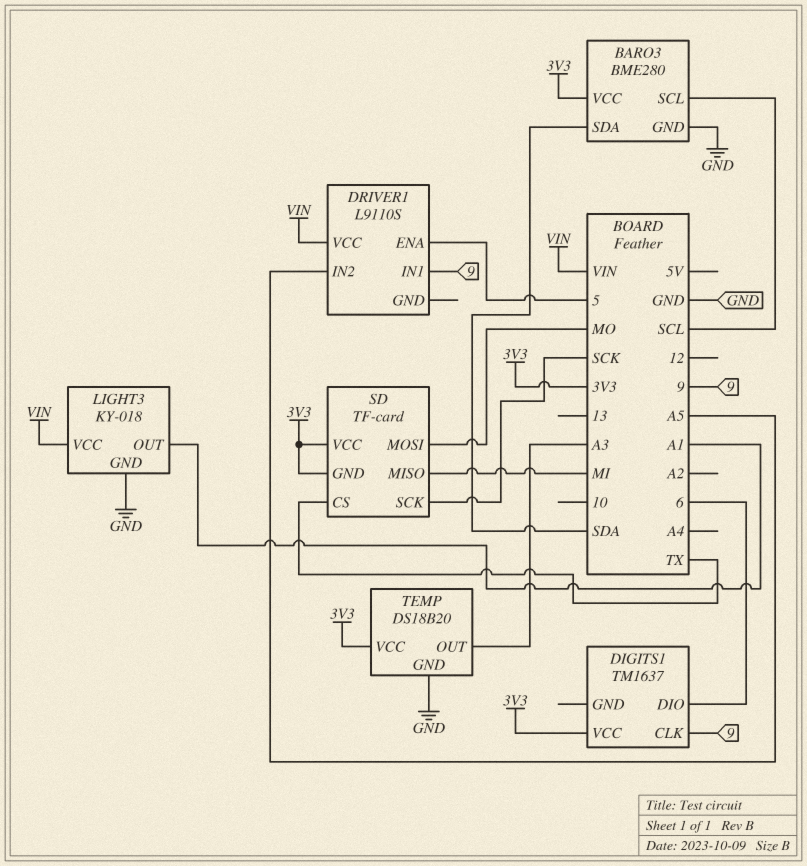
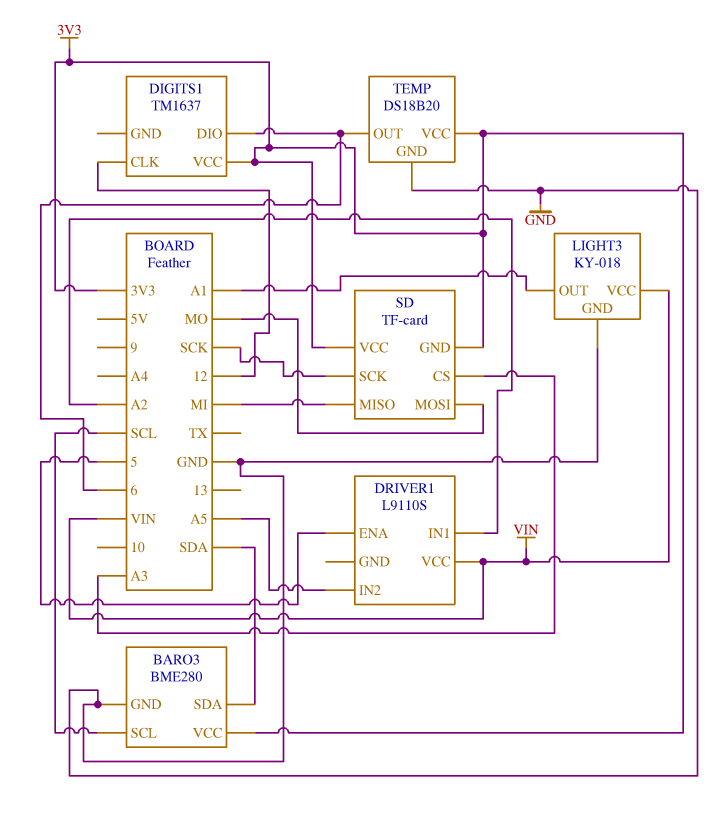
DIGITS1 pin CLK: 9 -> 12
DRIVER1 pin IN1: 9 -> A2
SD pin CS: TX -> A3
TEMP pin OUT: A3 -> 6

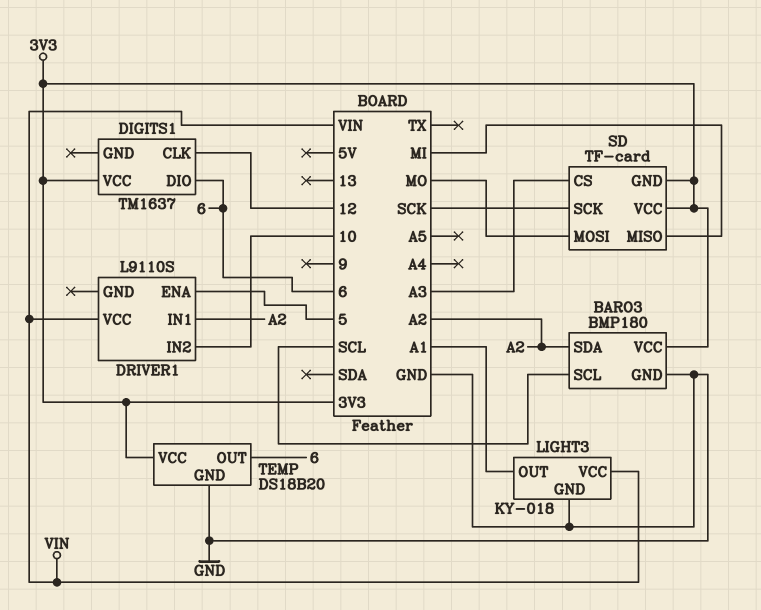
BARO3: BME280 -> BMP180
BARO3 pin SDA: SDA -> A2
DRIVER1 pin IN2: A5 -> 10

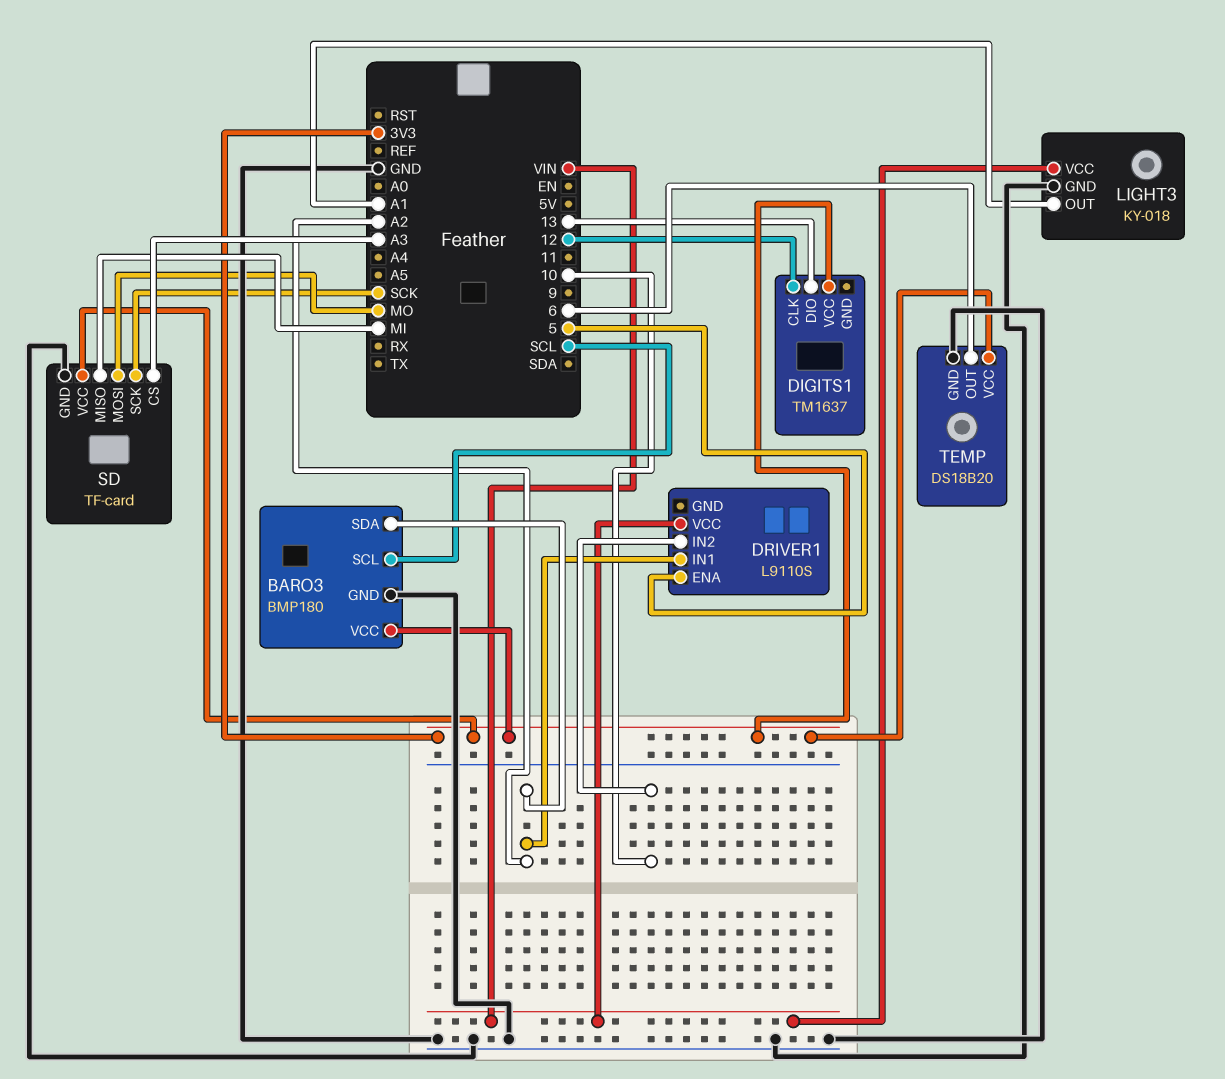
DIGITS1 pin DIO: 6 -> 13
SD pin GND: 3V3 -> GND

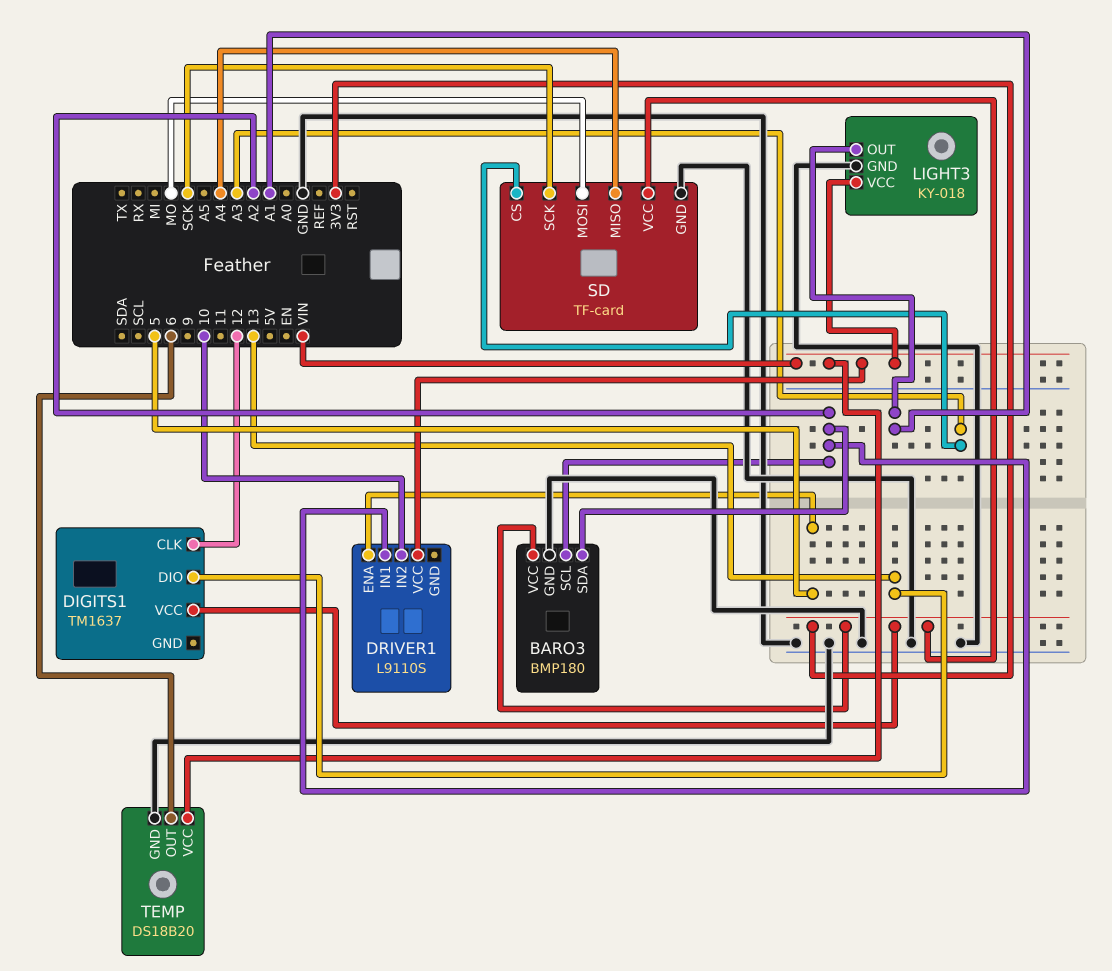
BARO3 pin SCL: SCL -> A2
SD pin MISO: MI -> A4
TEMP pin VCC: 3V3 -> VIN

